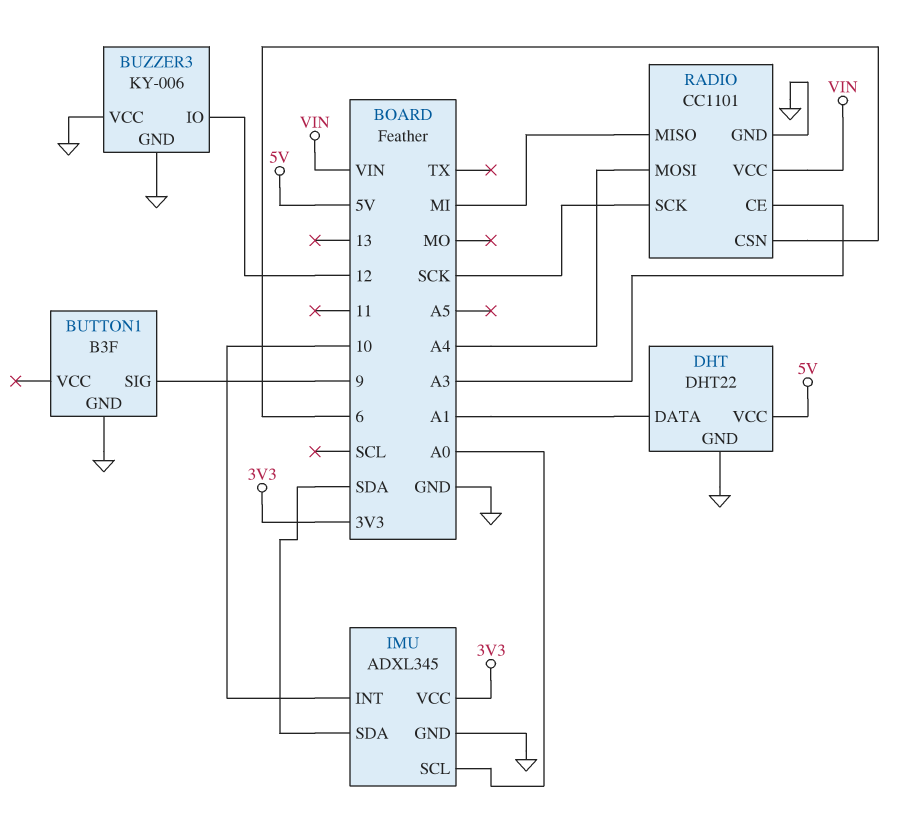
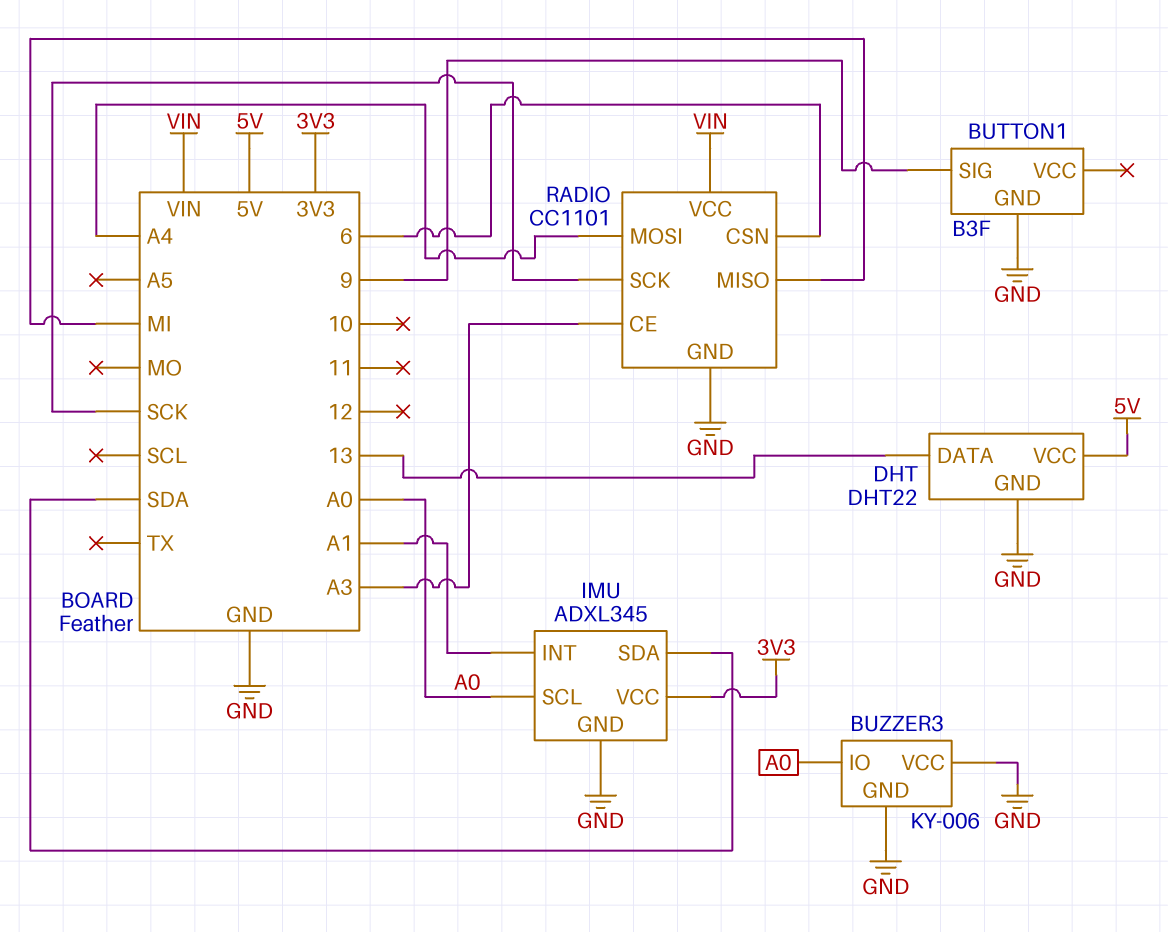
BUZZER3 pin IO: 12 -> A0
DHT pin DATA: A1 -> 13
IMU pin INT: 10 -> A1

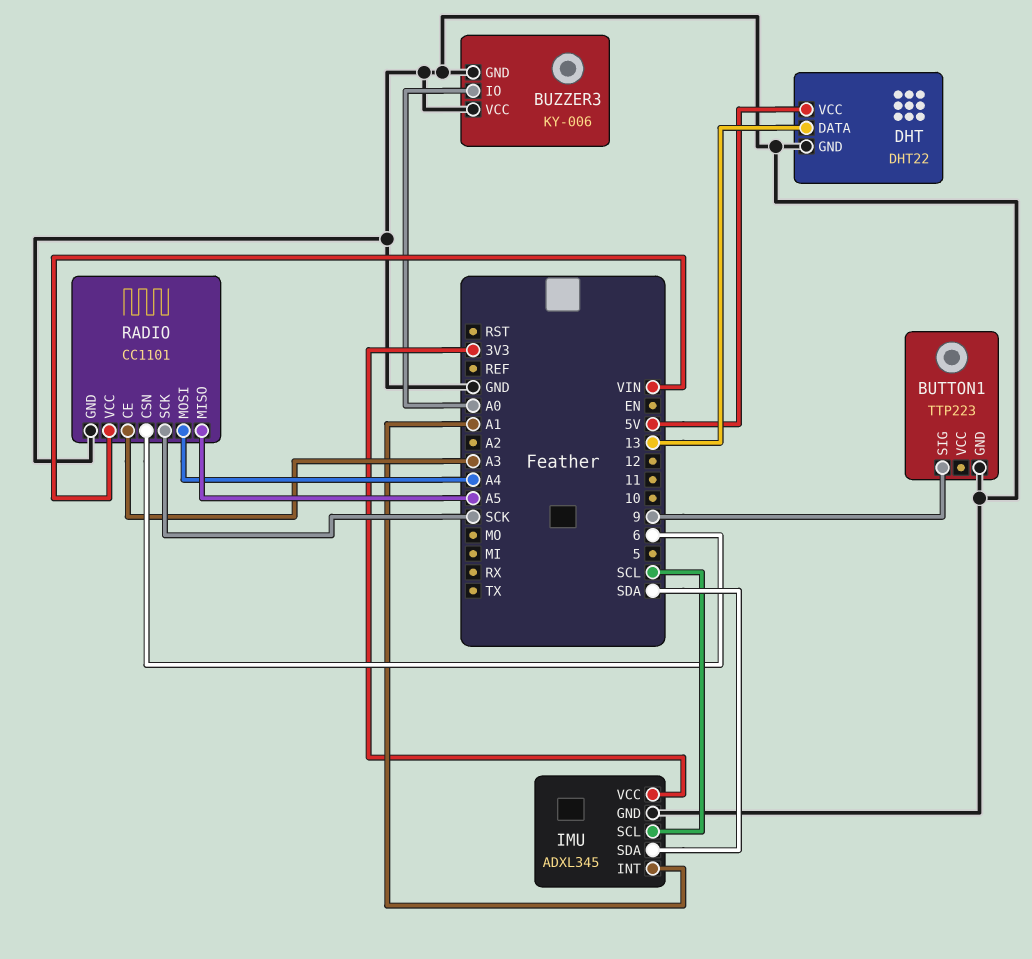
BUTTON1: B3F -> TTP223
IMU pin SCL: A0 -> SCL
RADIO pin MISO: MI -> A5

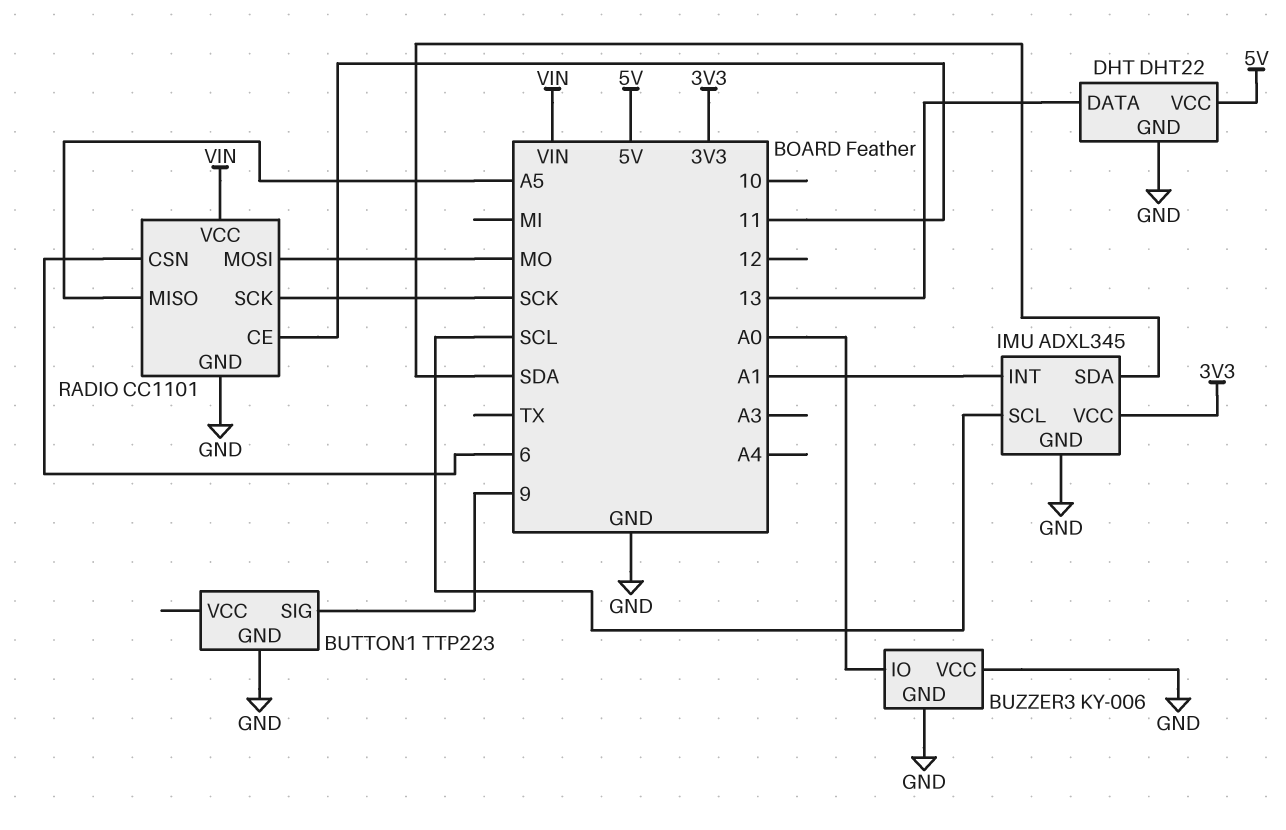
RADIO pin CE: A3 -> 11
RADIO pin MOSI: A4 -> MO

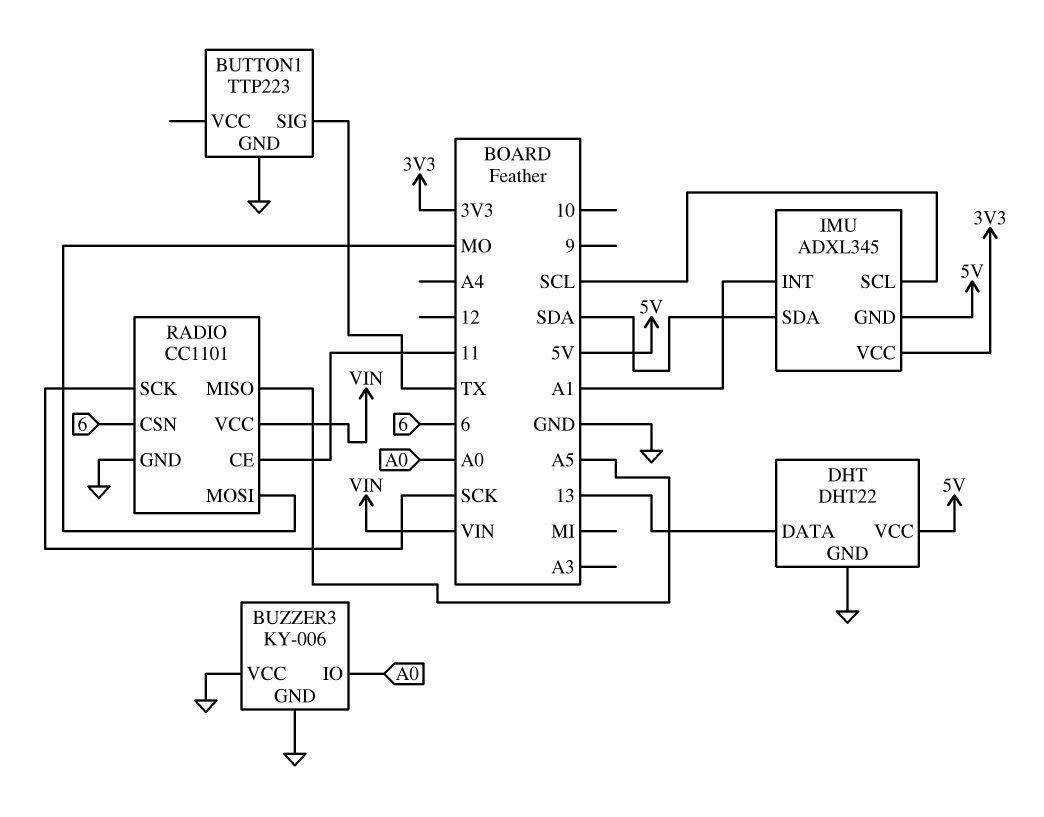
BUTTON1 pin SIG: 9 -> TX
IMU pin GND: GND -> 5V

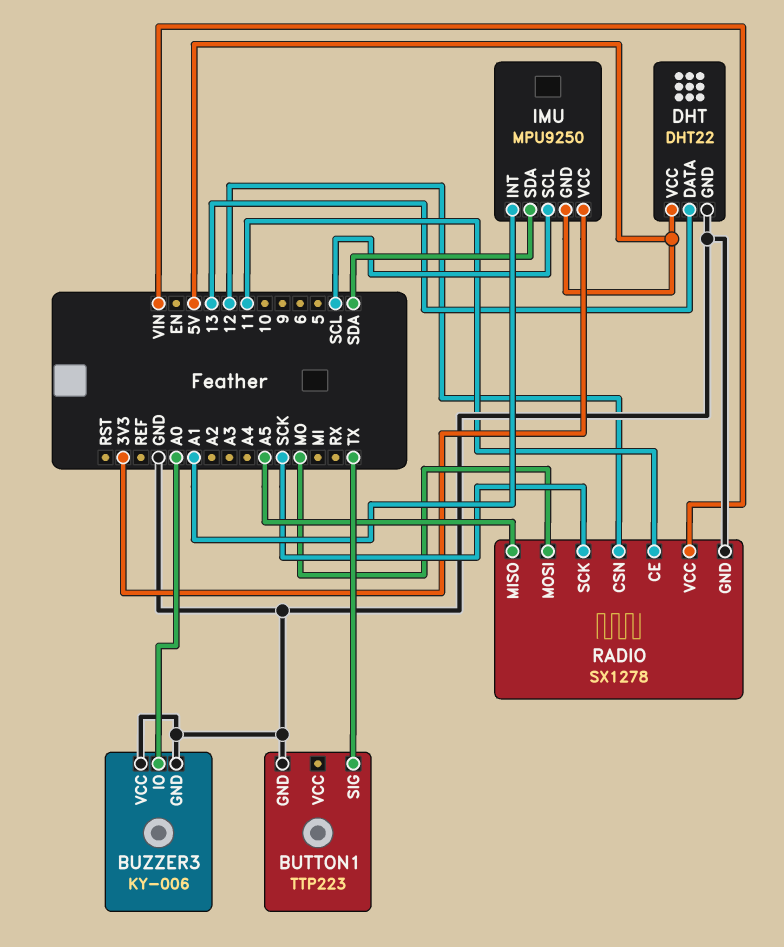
IMU: ADXL345 -> MPU9250
RADIO: CC1101 -> SX1278
RADIO pin CSN: 6 -> 12

